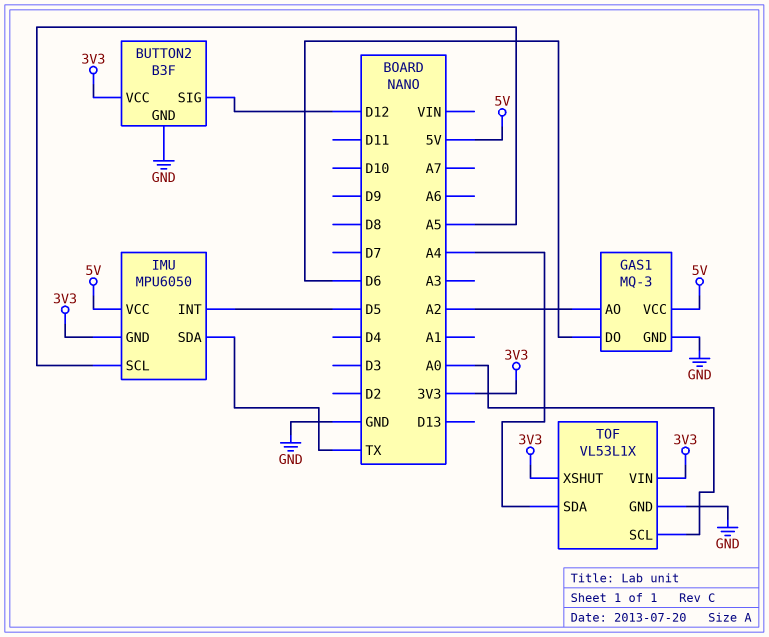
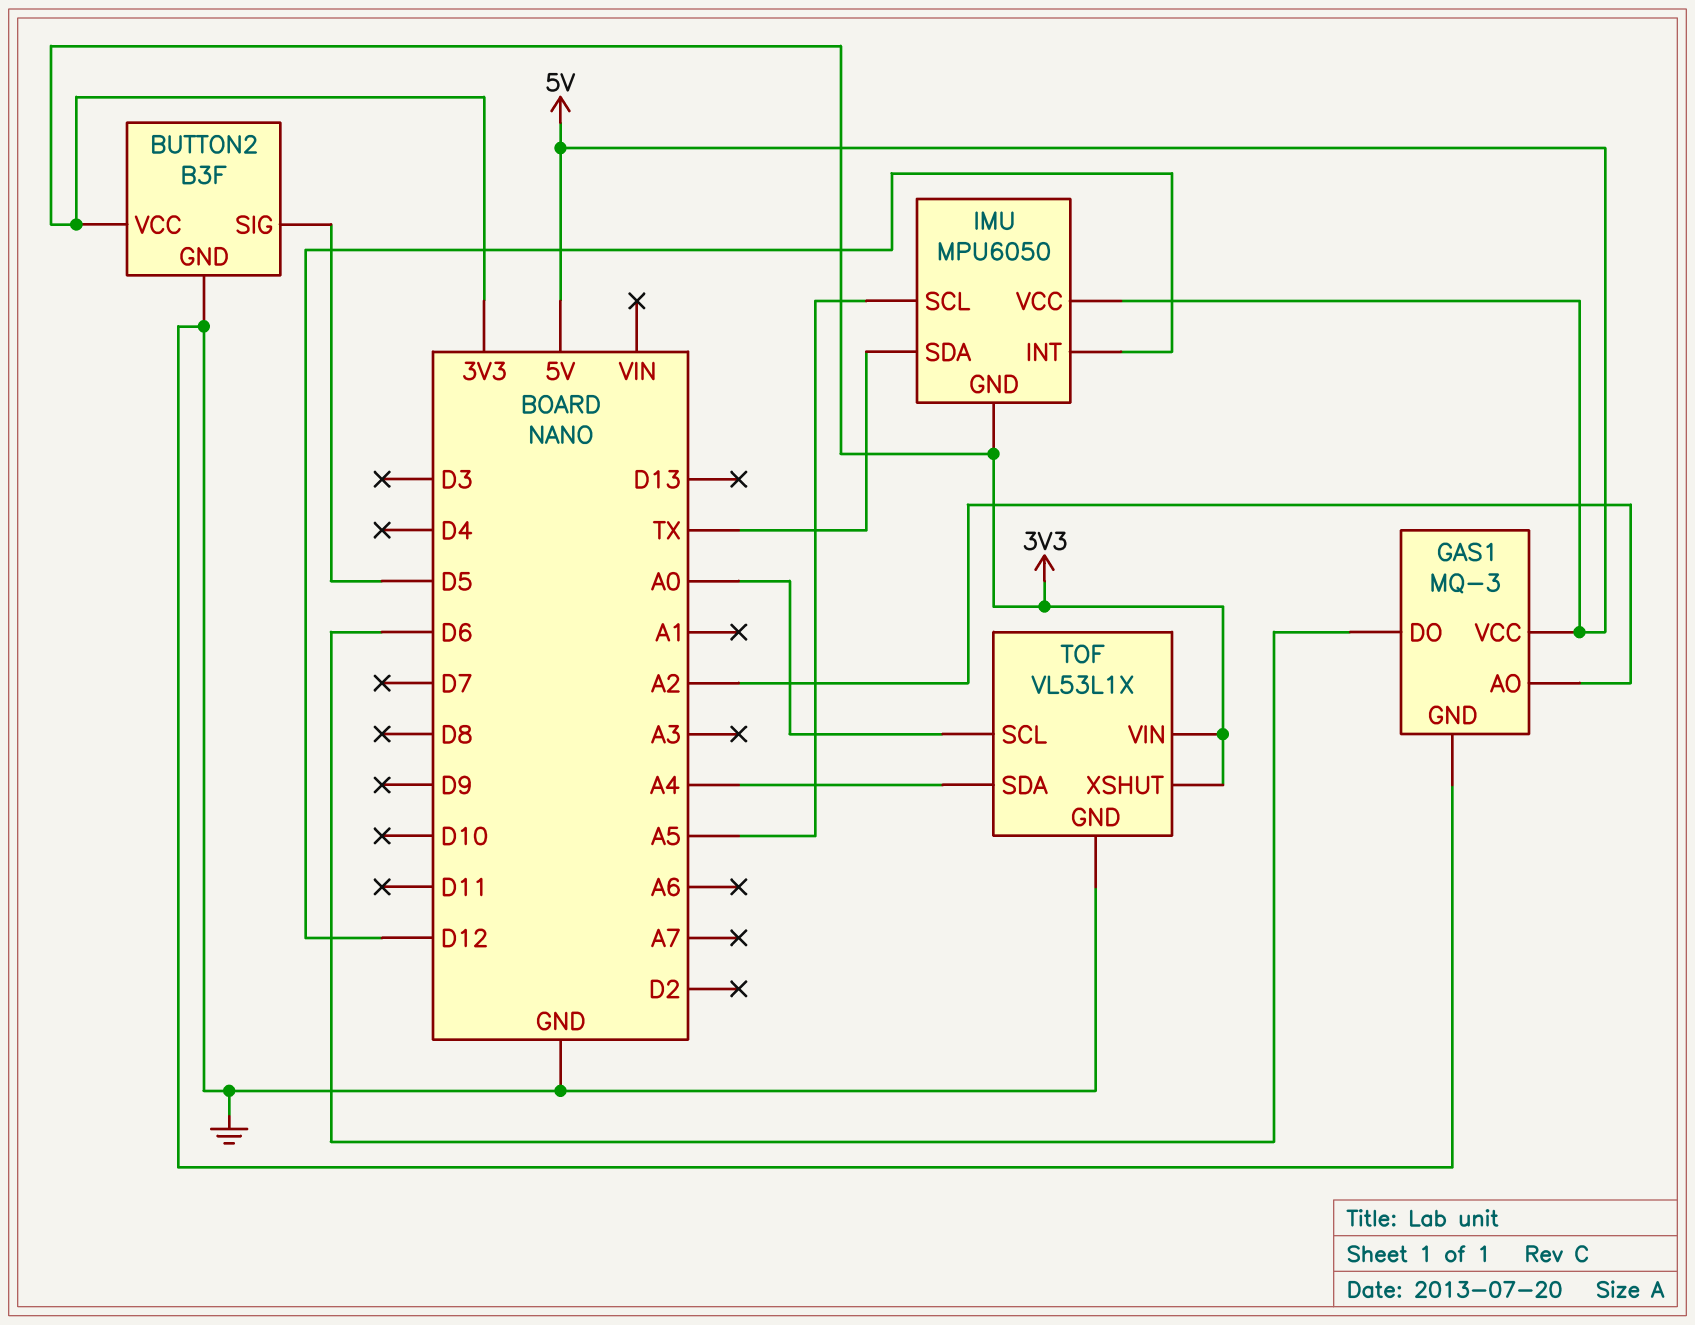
BUTTON2 pin SIG: D12 -> D5
IMU pin INT: D5 -> D12

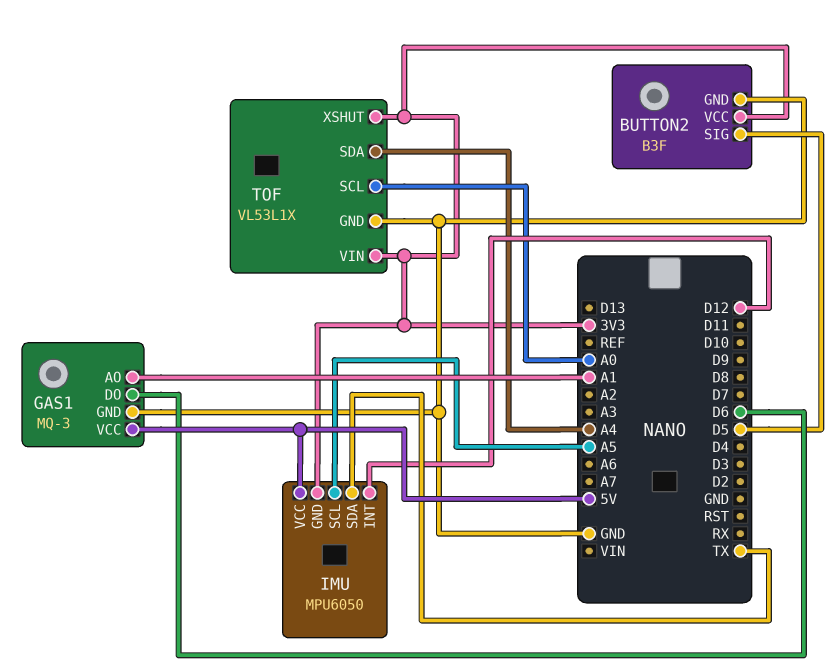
GAS1 pin AO: A2 -> A1

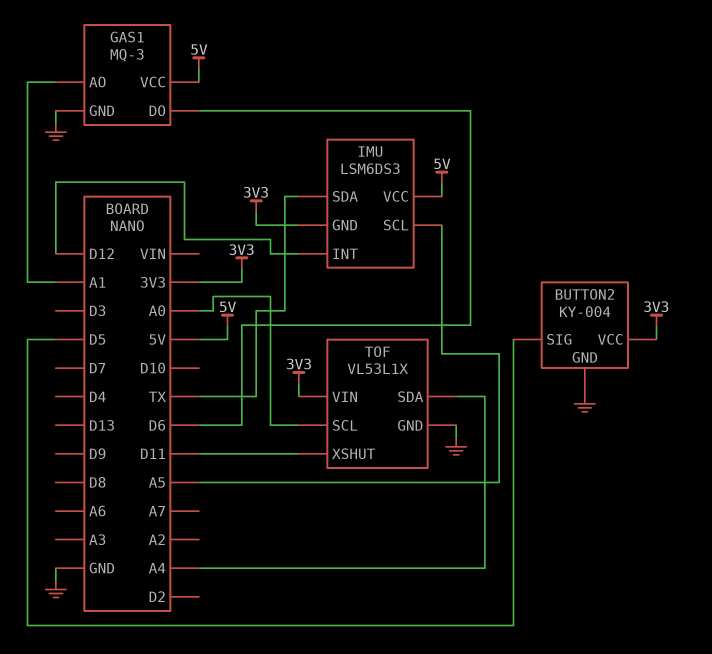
BUTTON2: B3F -> KY-004
IMU: MPU6050 -> LSM6DS3
TOF pin XSHUT: 3V3 -> D11

